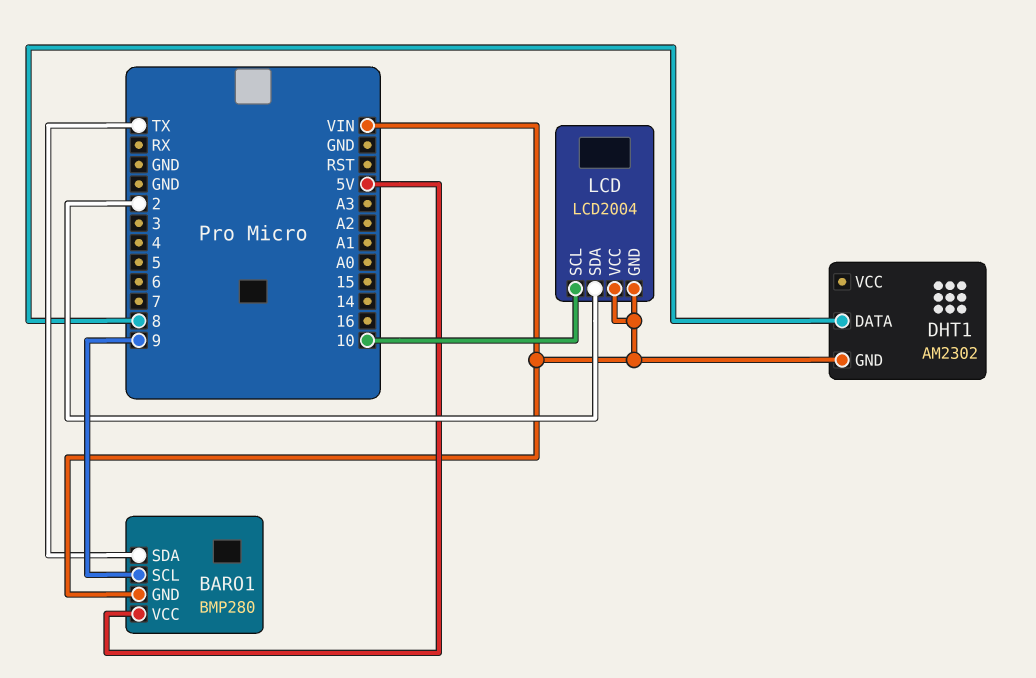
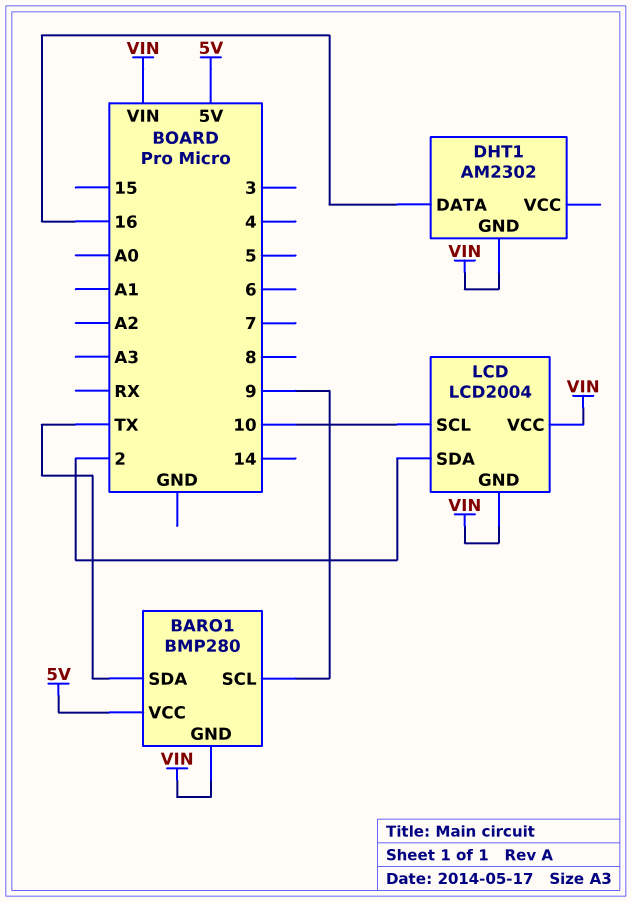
DHT1 pin DATA: 8 -> 16

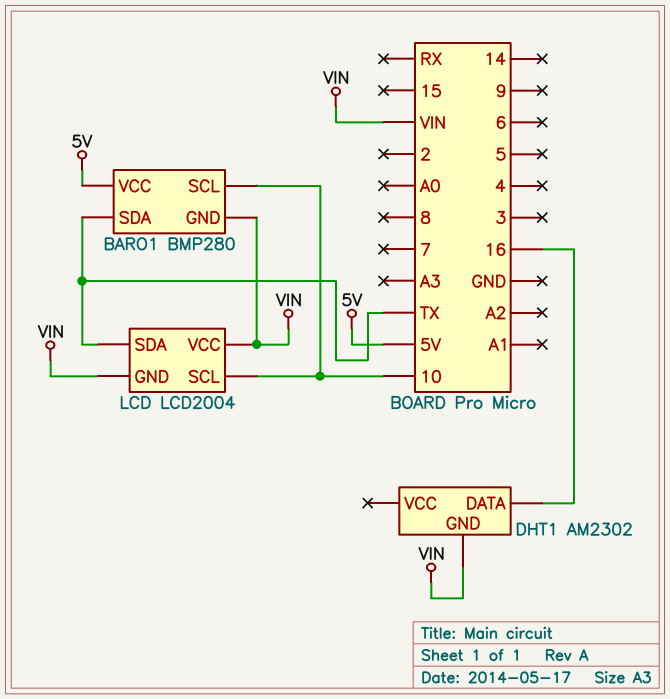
BARO1 pin SCL: 9 -> 10
LCD pin SDA: 2 -> TX

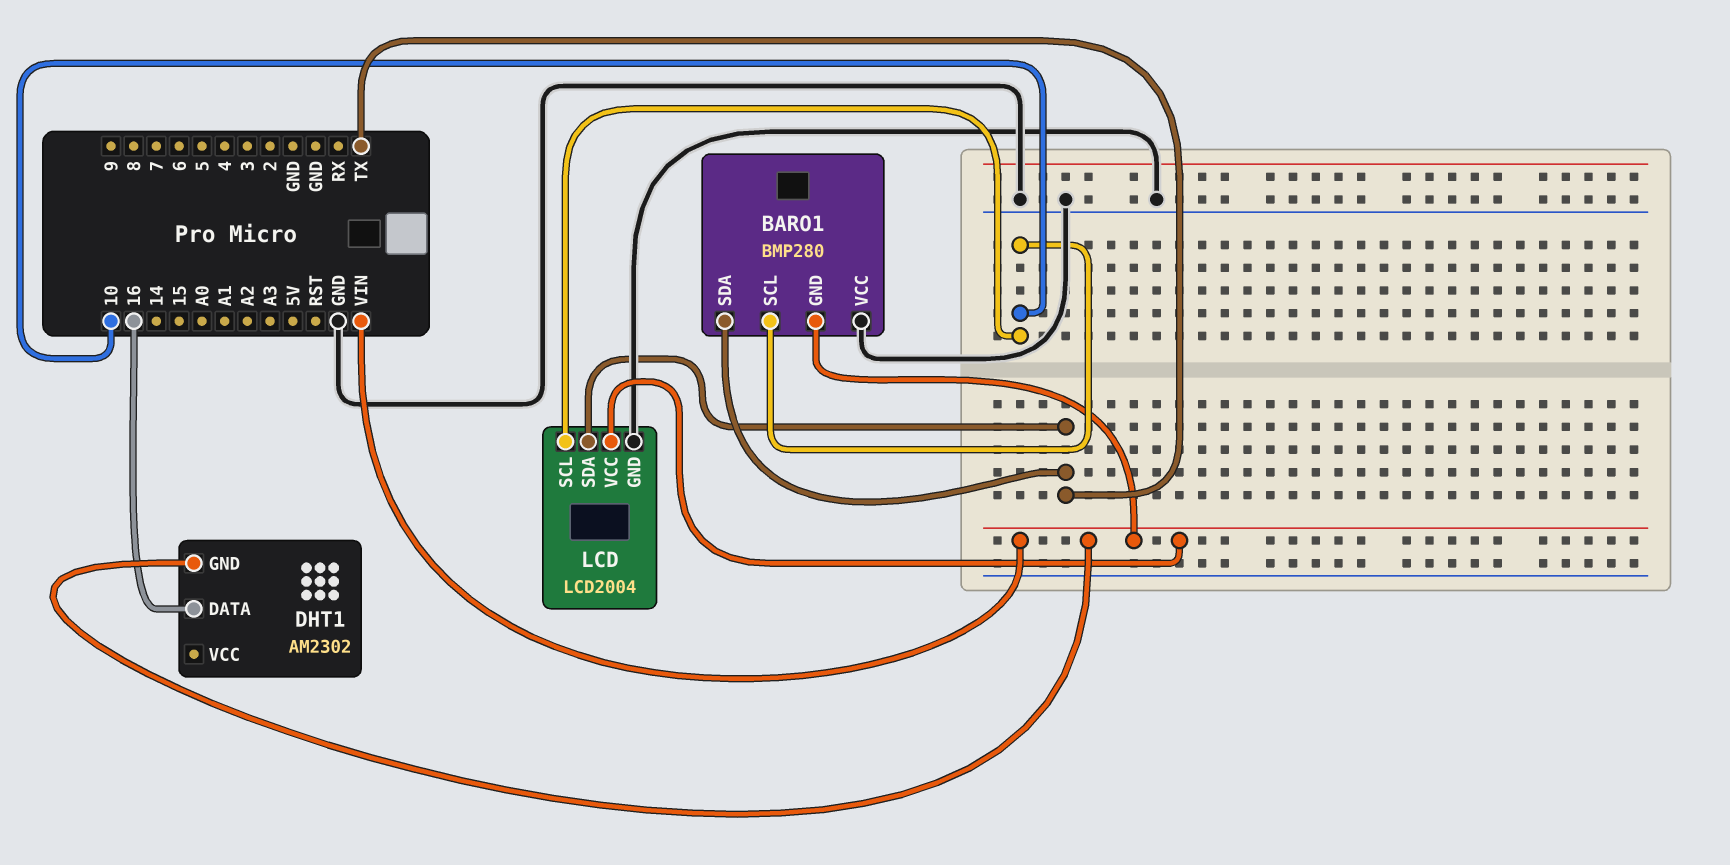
BARO1 pin VCC: 5V -> GND
LCD pin GND: VIN -> GND

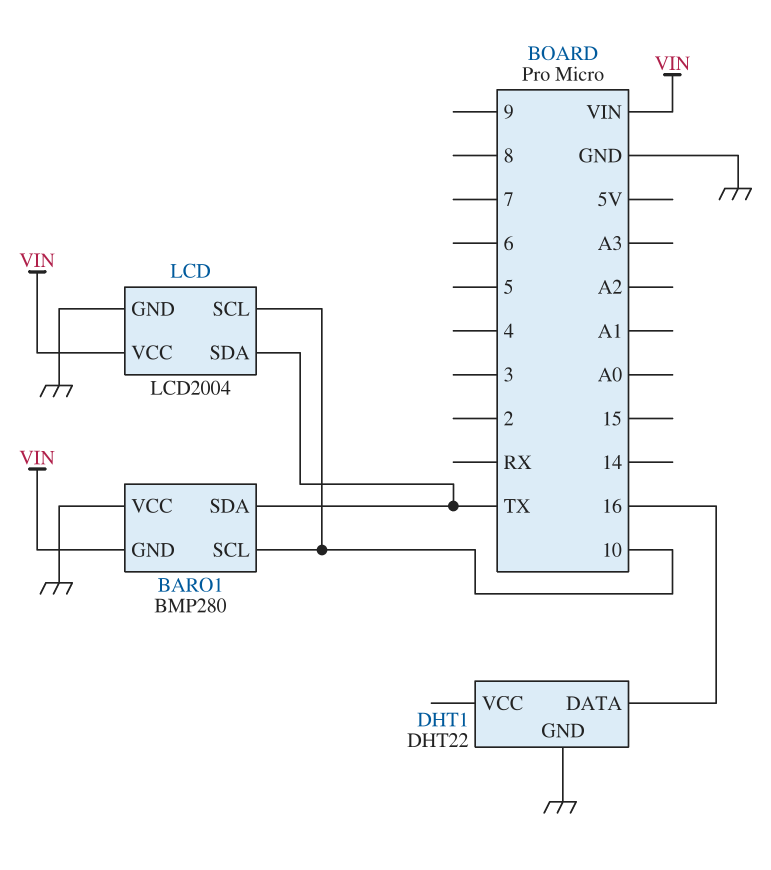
DHT1: AM2302 -> DHT22
DHT1 pin GND: VIN -> GND

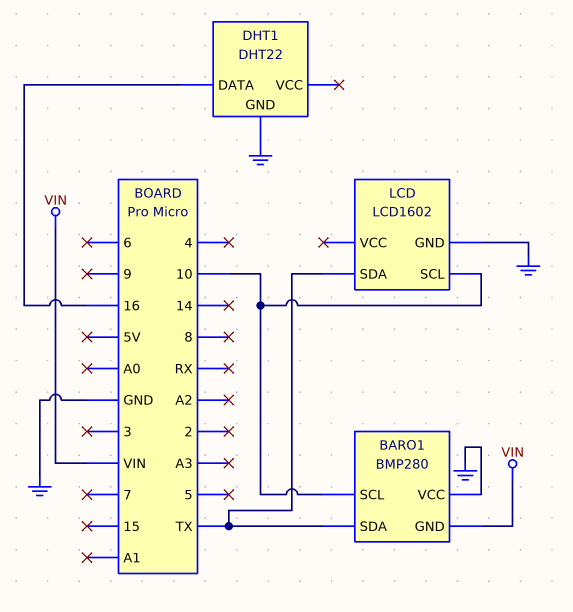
LCD: LCD2004 -> LCD1602
LCD pin VCC: VIN -> none

